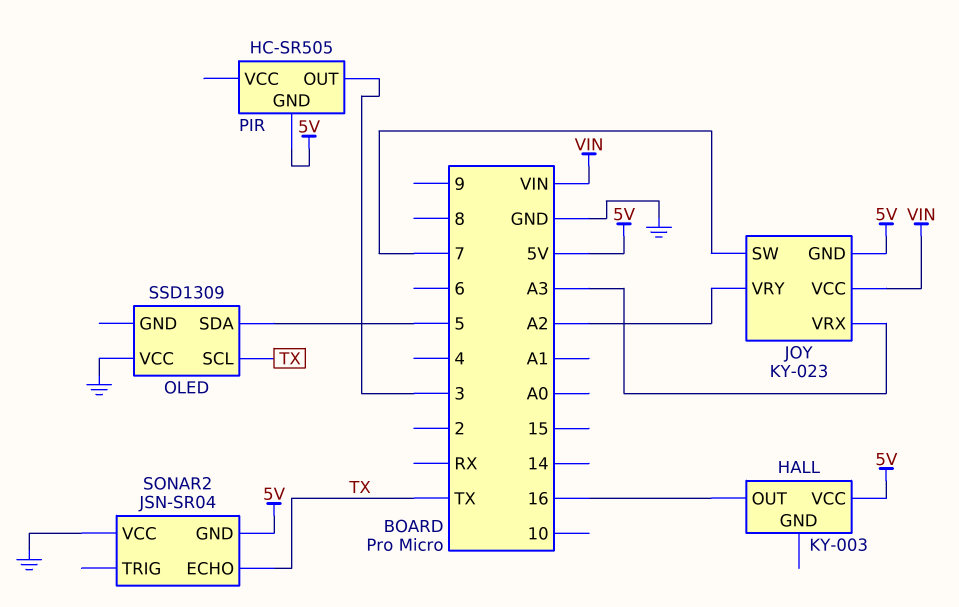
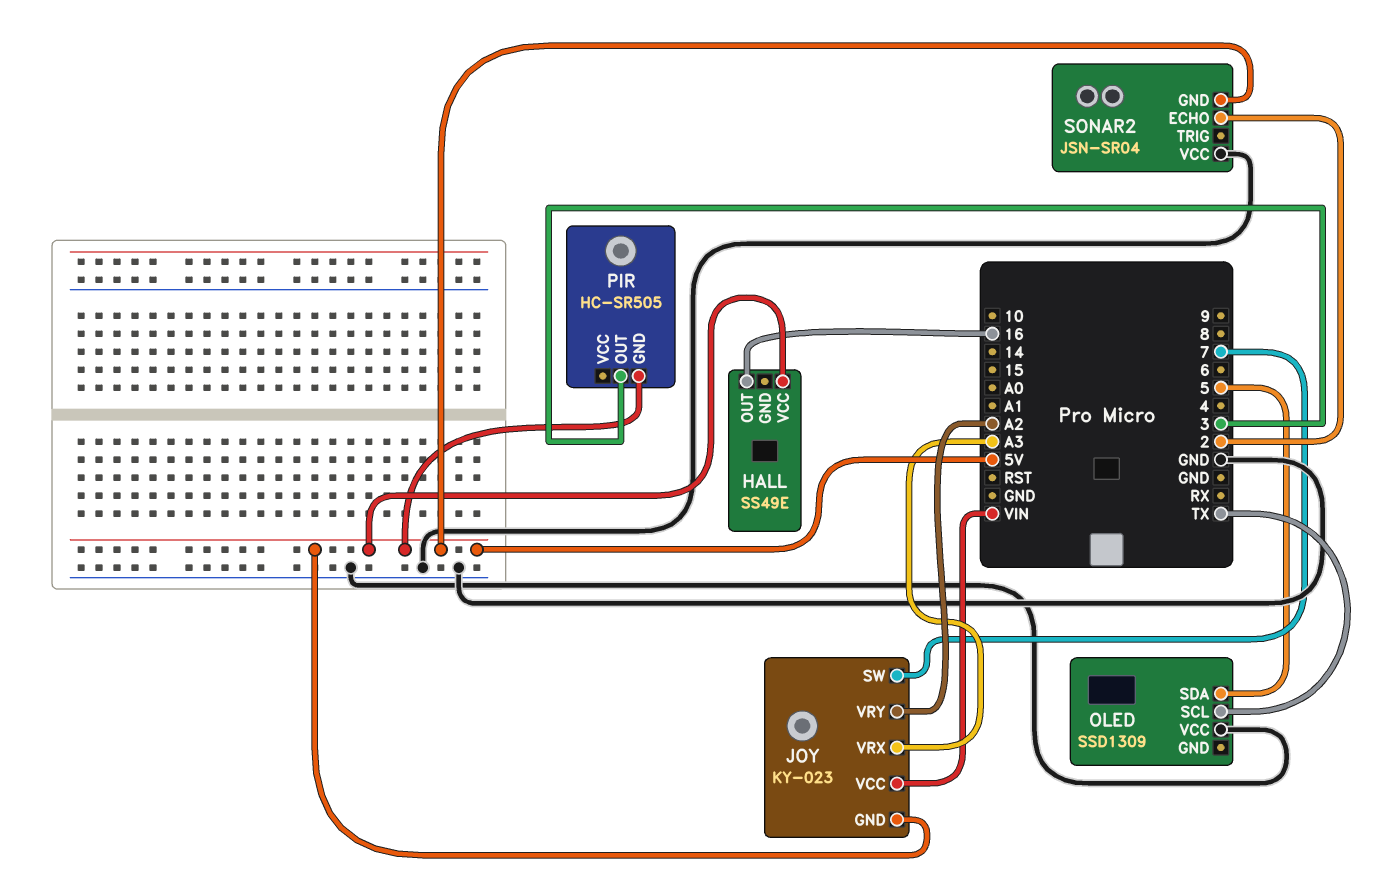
HALL: KY-003 -> SS49E
SONAR2 pin ECHO: TX -> 2

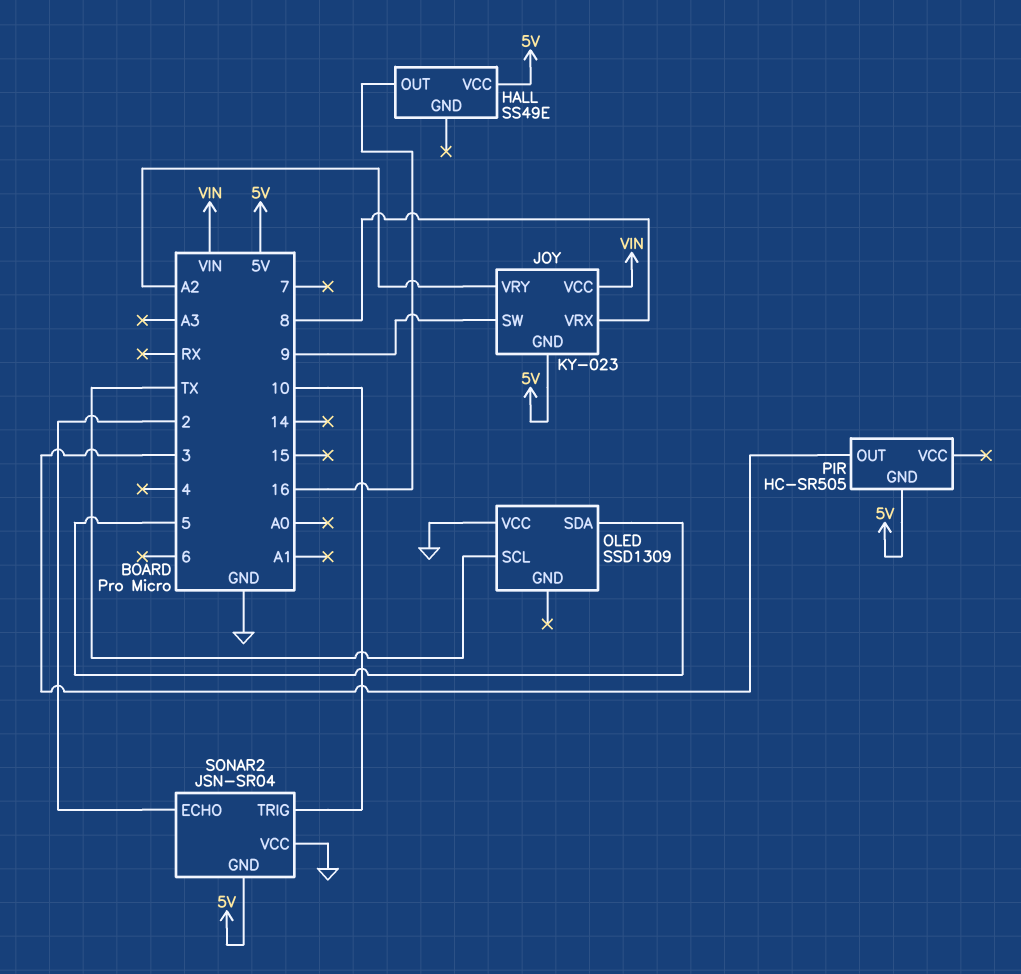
JOY pin SW: 7 -> 9
JOY pin VRX: A3 -> 8
SONAR2 pin TRIG: none -> 10

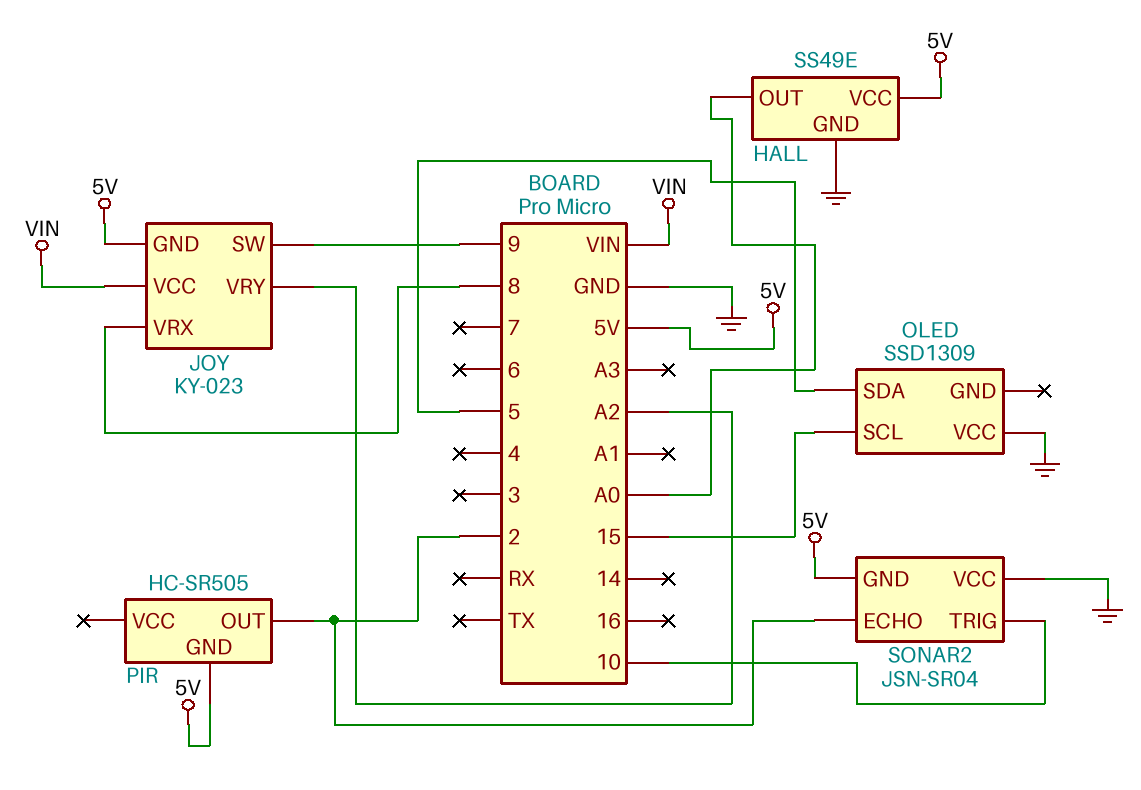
HALL pin GND: none -> GND
HALL pin OUT: 16 -> A0
OLED pin SCL: TX -> 15
PIR pin OUT: 3 -> 2

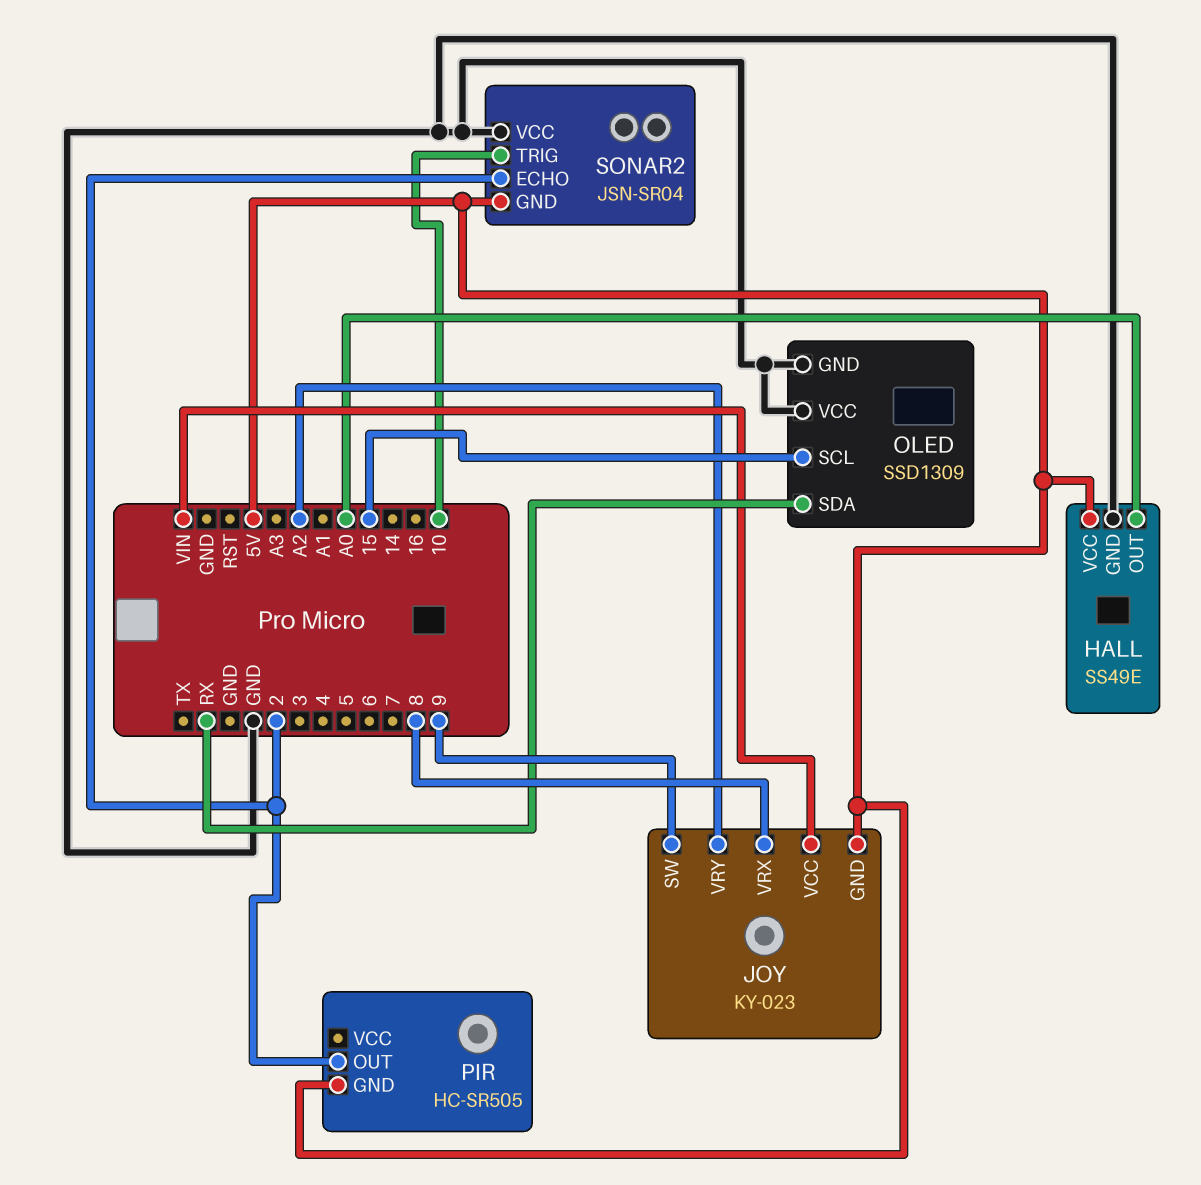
OLED pin GND: none -> GND
OLED pin SDA: 5 -> RX

